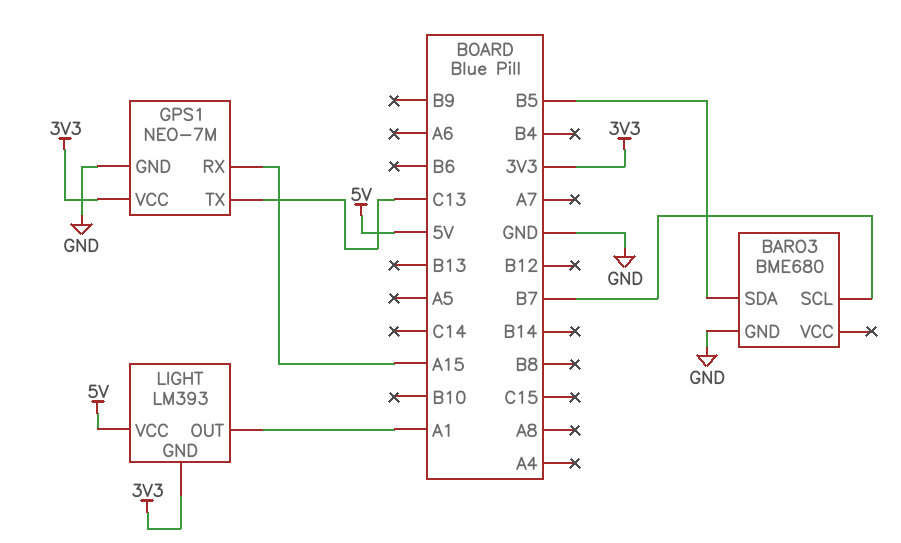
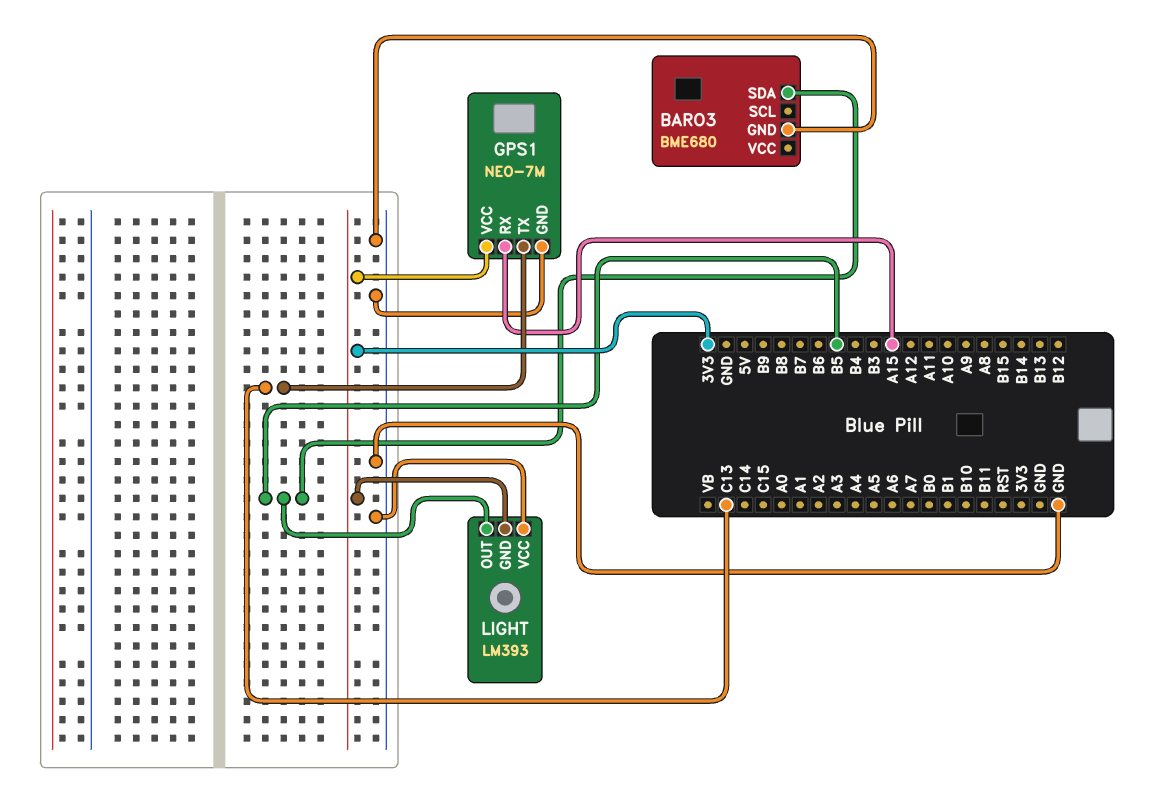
BARO3 pin SCL: B7 -> none
LIGHT pin OUT: A1 -> B5
LIGHT pin VCC: 5V -> GND

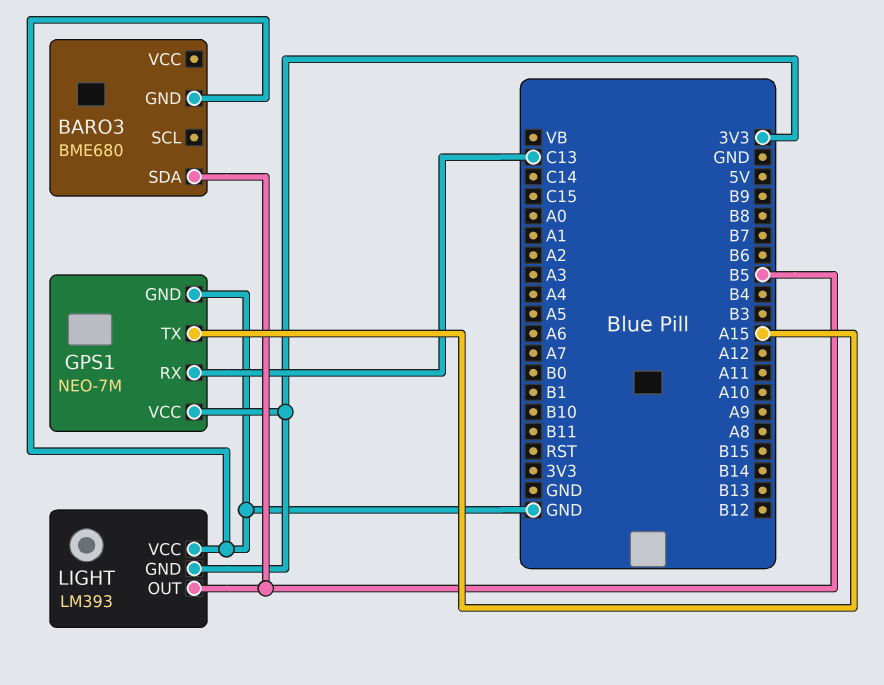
GPS1 pin RX: A15 -> C13
GPS1 pin TX: C13 -> A15

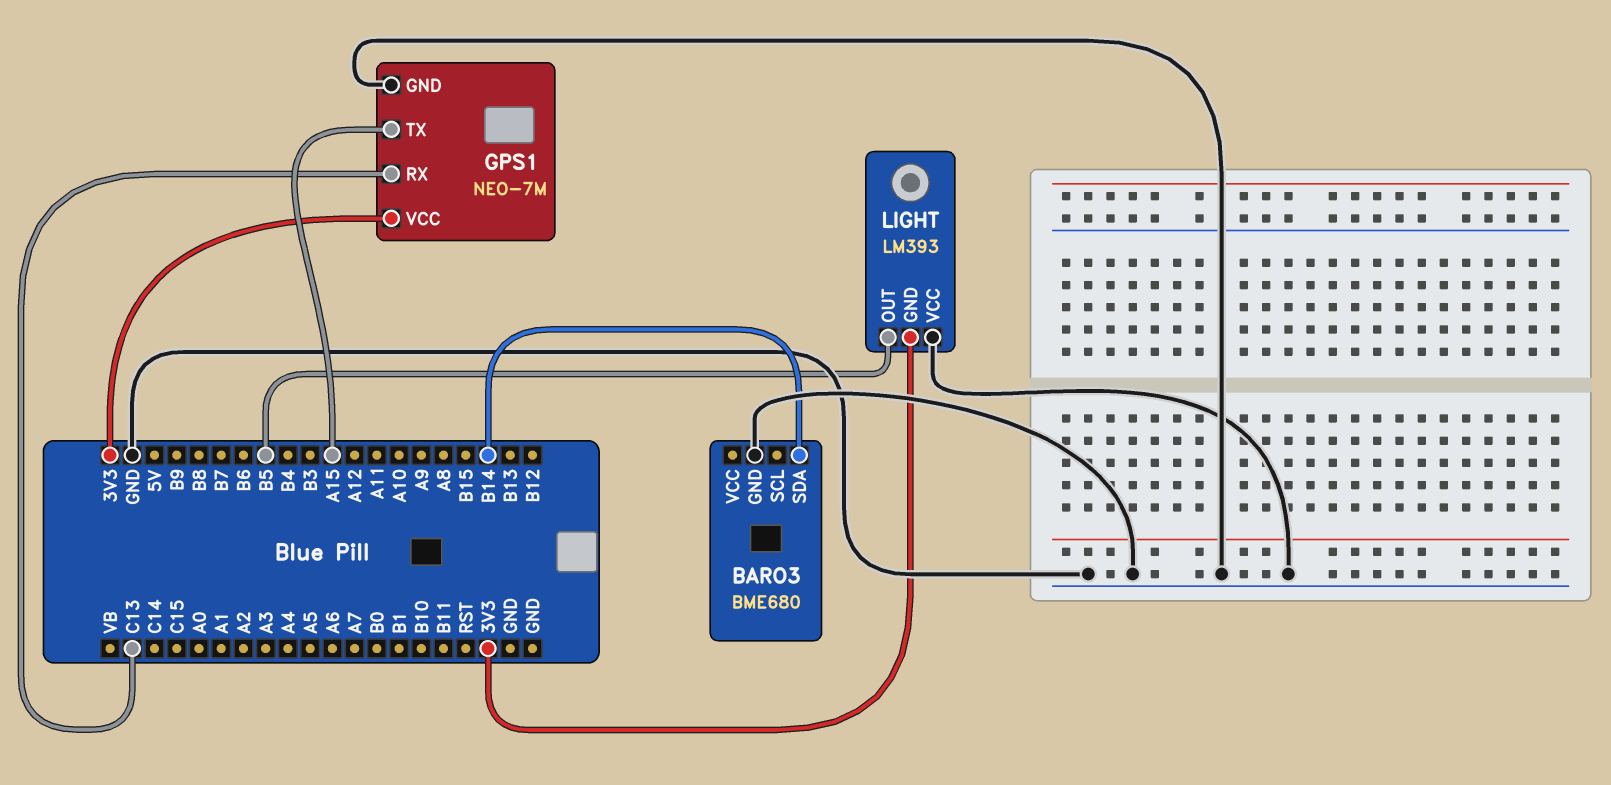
BARO3 pin SDA: B5 -> B14

